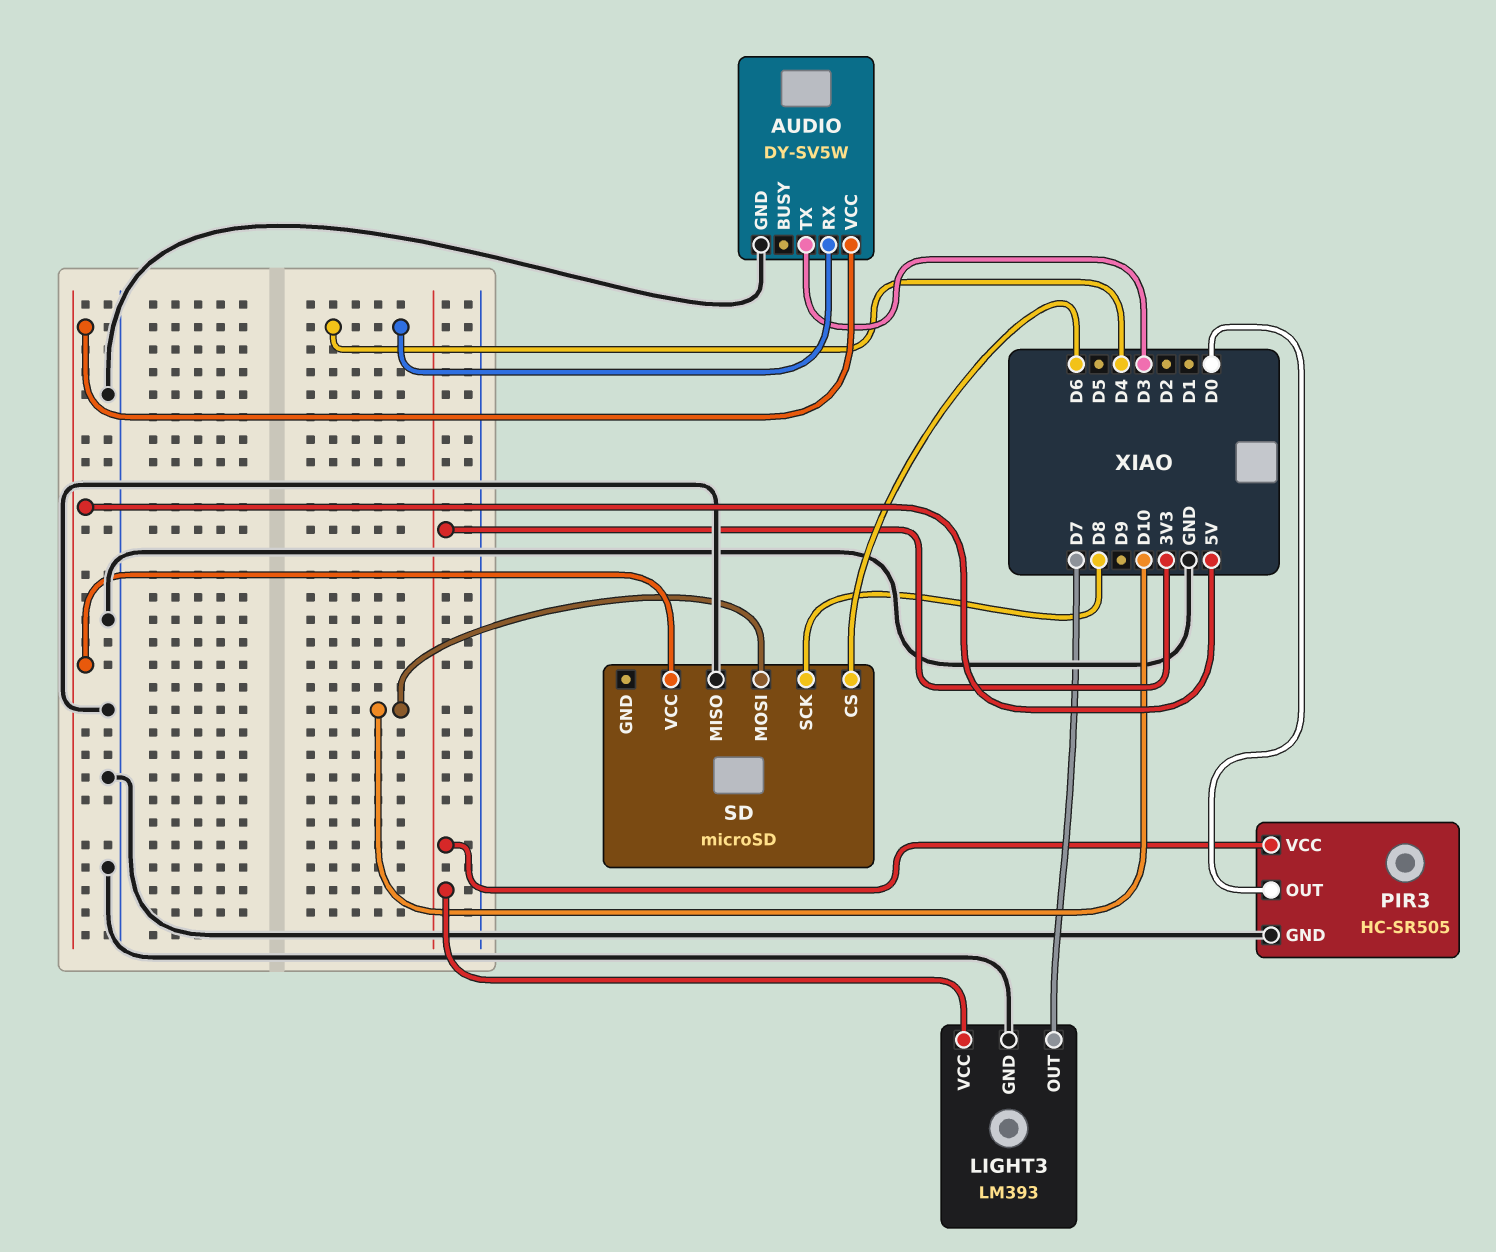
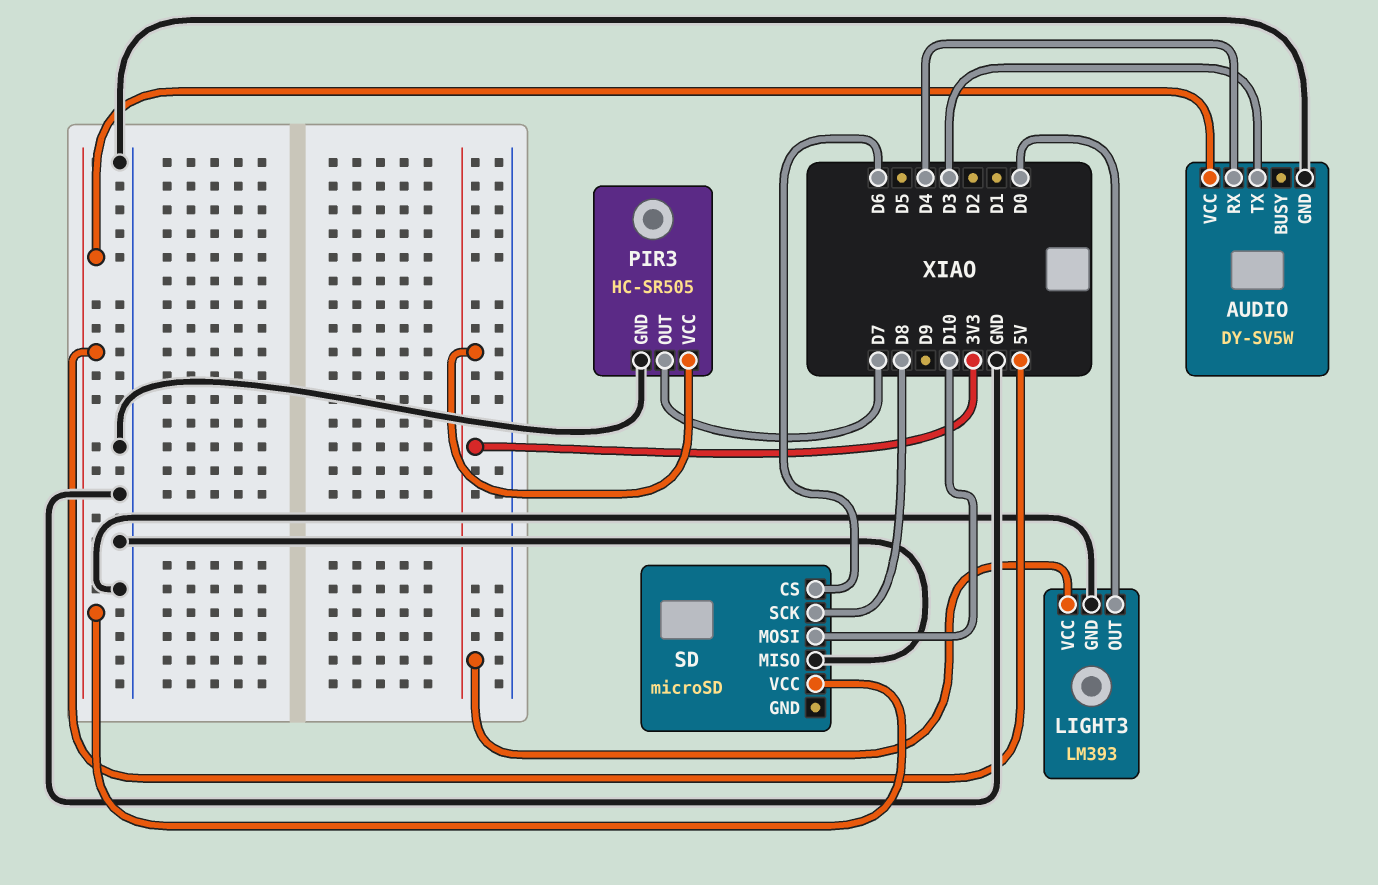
LIGHT3 pin OUT: D7 -> D0
PIR3 pin OUT: D0 -> D7

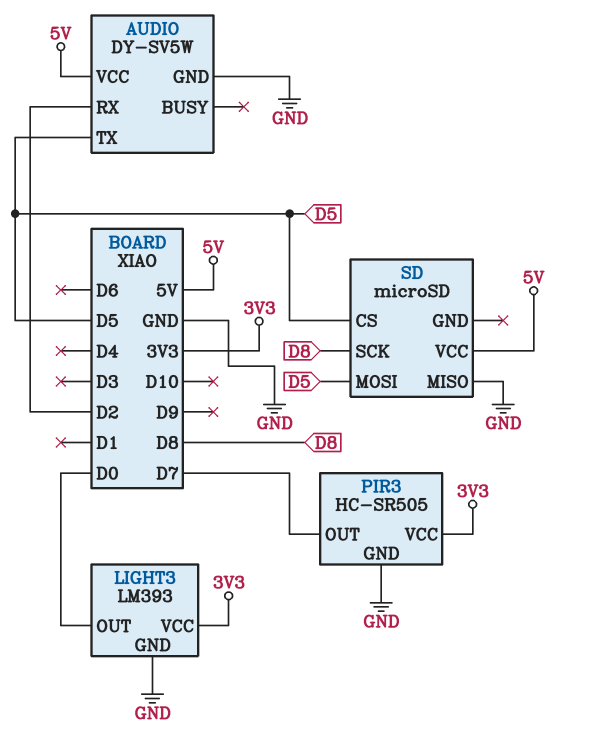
AUDIO pin RX: D4 -> D2
AUDIO pin TX: D3 -> D5
SD pin CS: D6 -> D5
SD pin MOSI: D10 -> D5

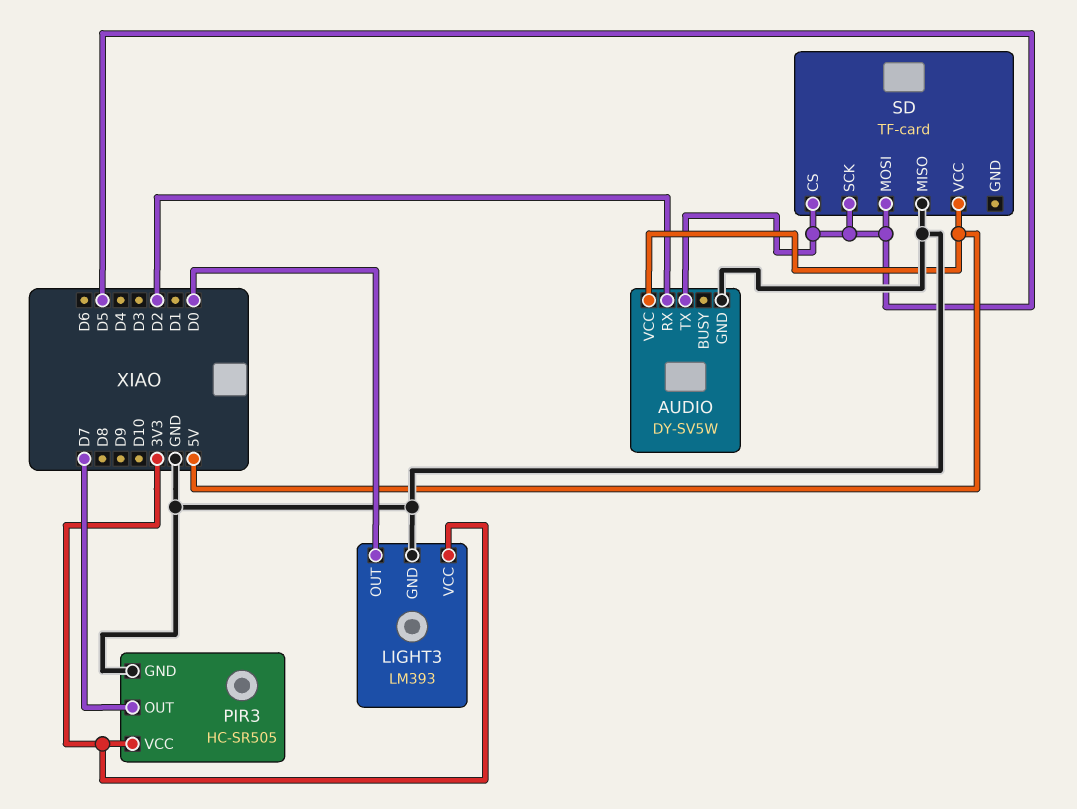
SD: microSD -> TF-card
SD pin SCK: D8 -> D5

